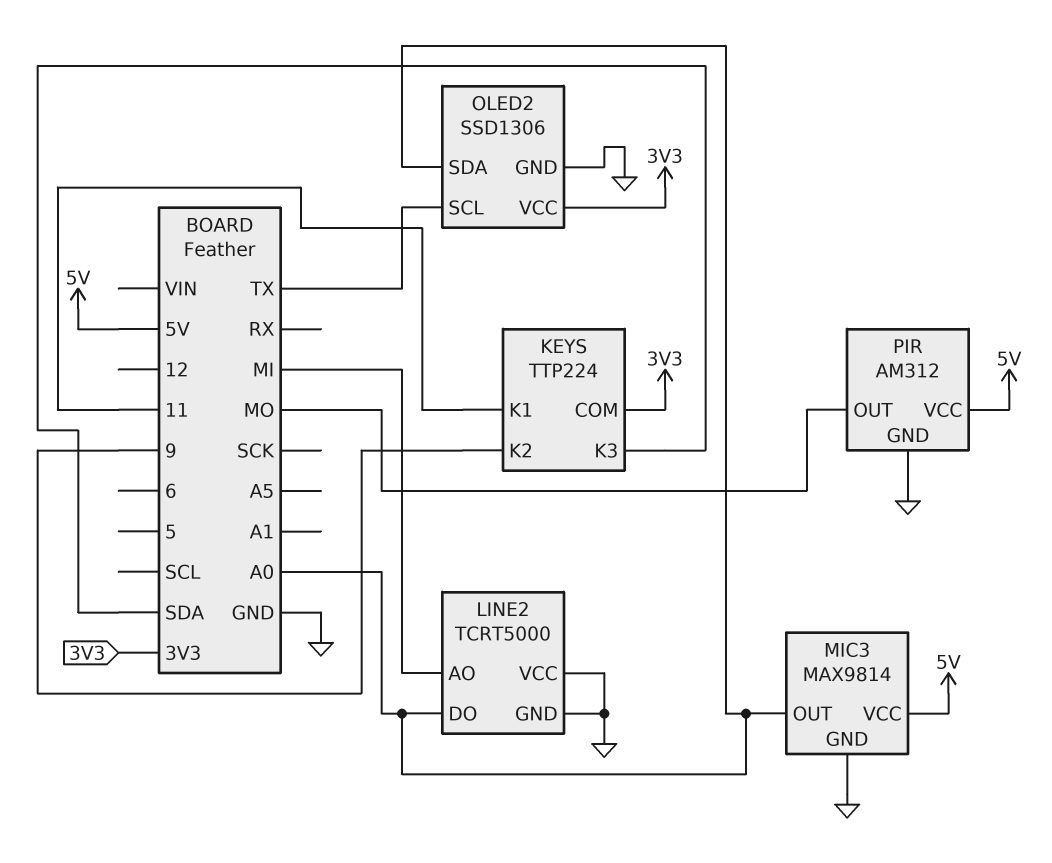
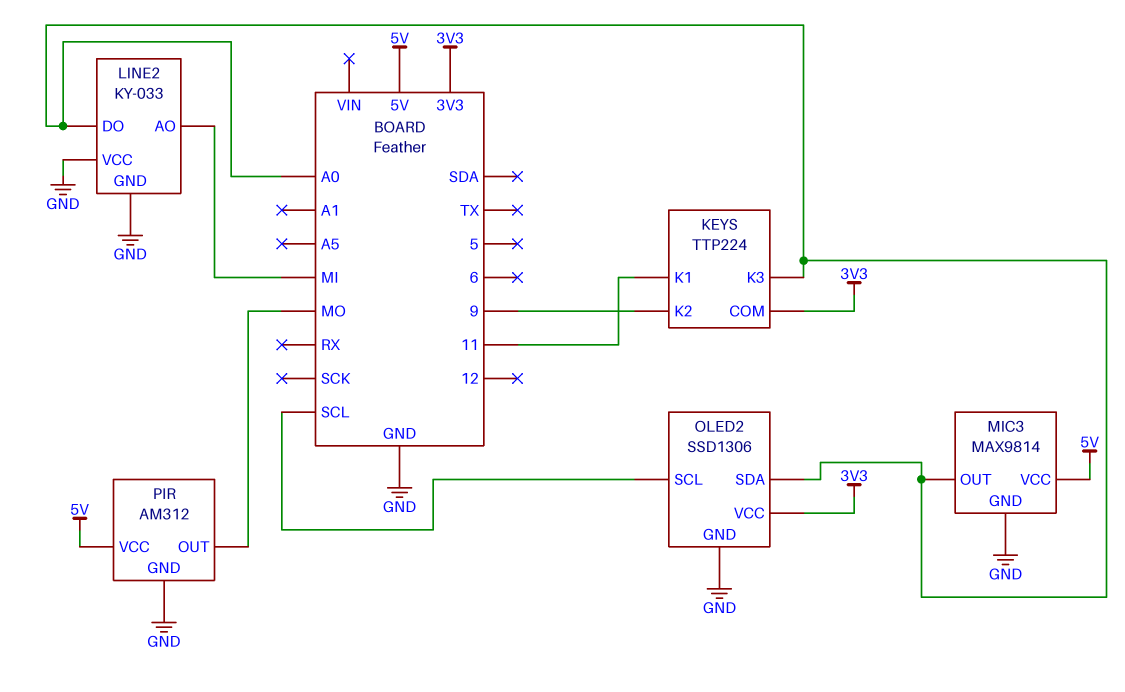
KEYS pin K3: SDA -> A0
LINE2: TCRT5000 -> KY-033
OLED2 pin SCL: TX -> SCL

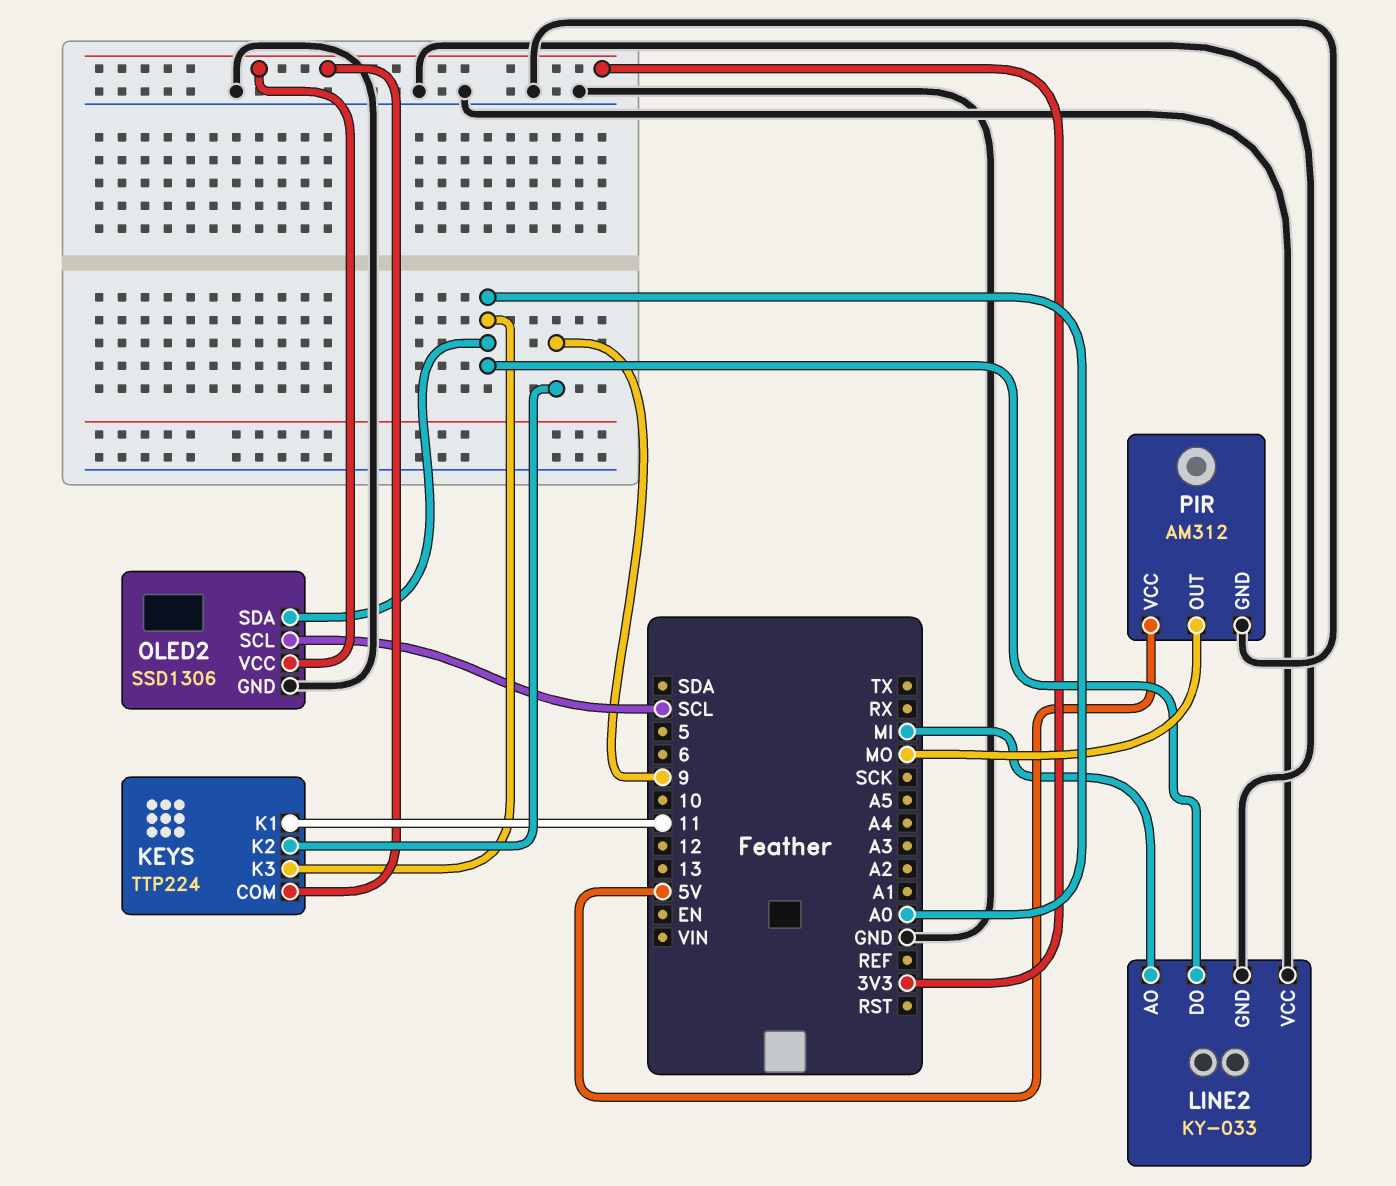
MIC3: MAX9814 -> none
MIC3 pin GND: GND -> none
MIC3 pin OUT: A0 -> none
MIC3 pin VCC: 5V -> none

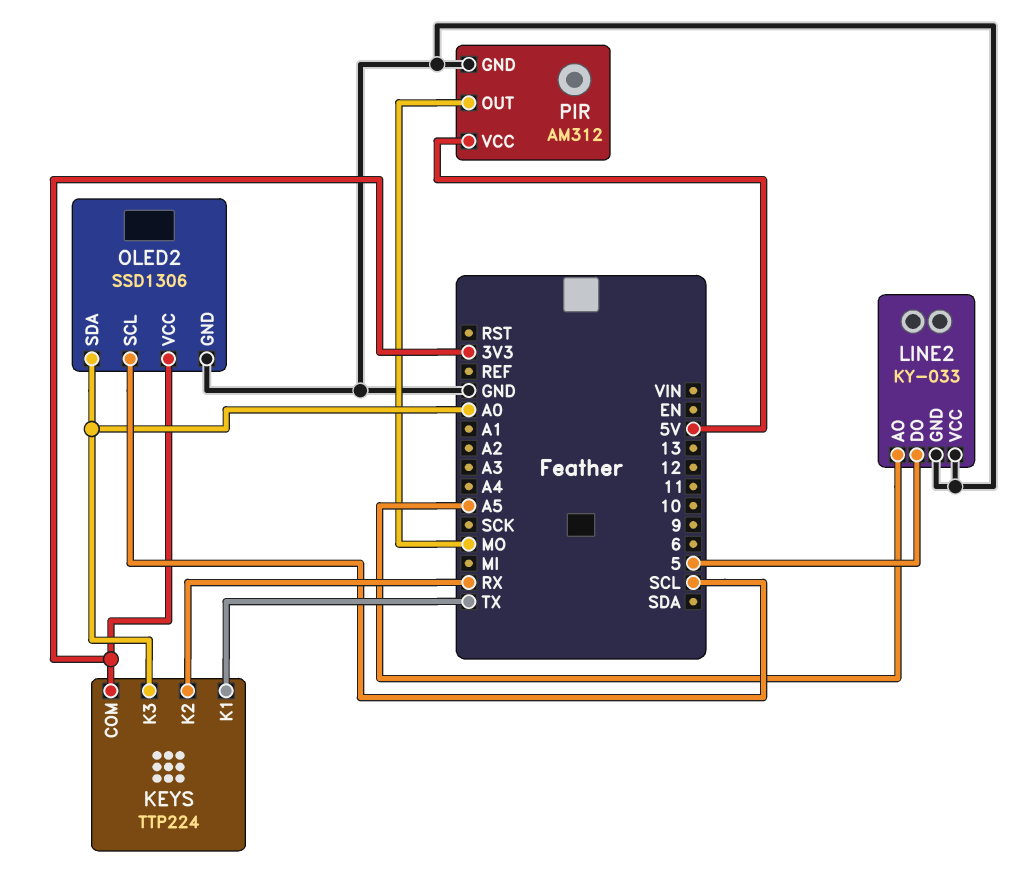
KEYS pin K1: 11 -> TX
KEYS pin K2: 9 -> RX
LINE2 pin AO: MI -> A5
LINE2 pin DO: A0 -> 5

